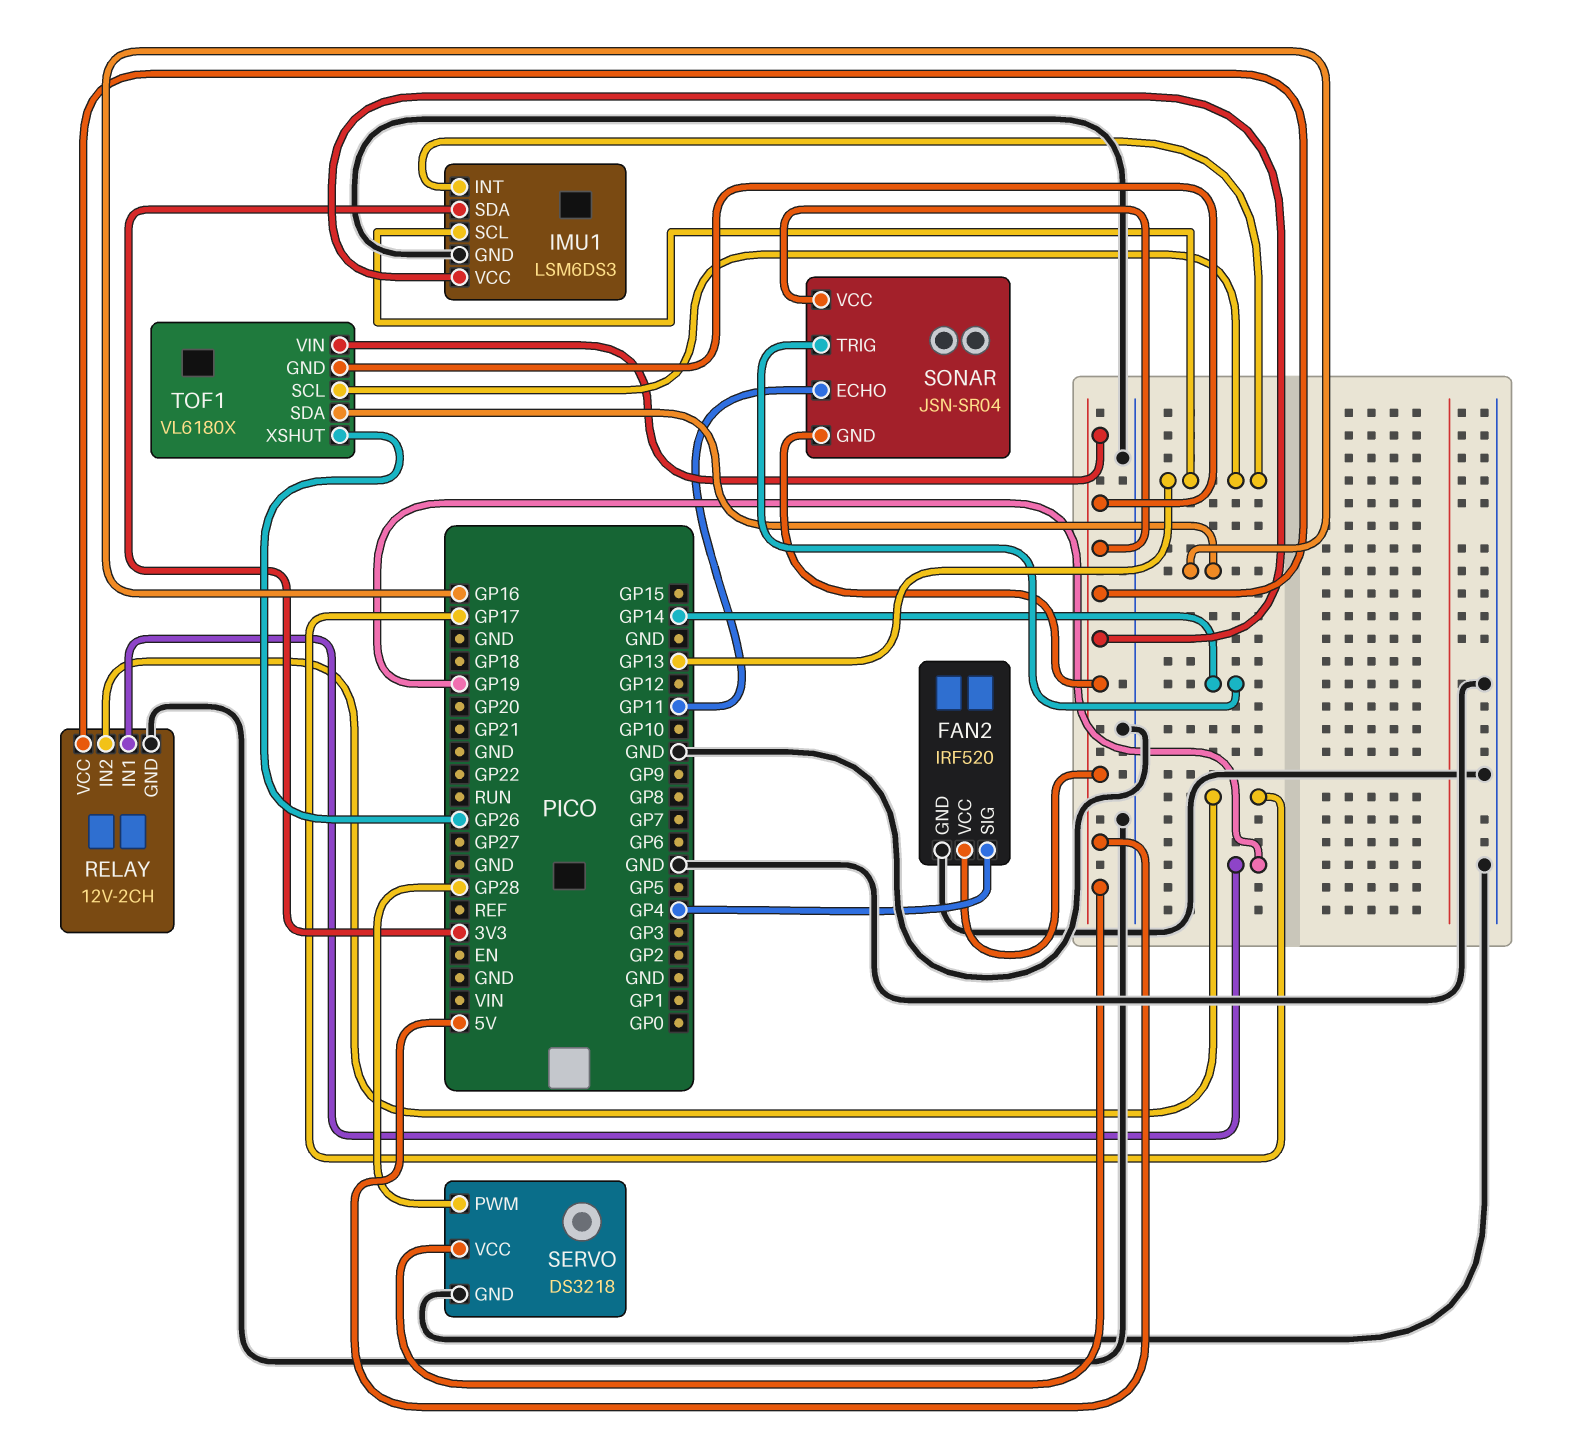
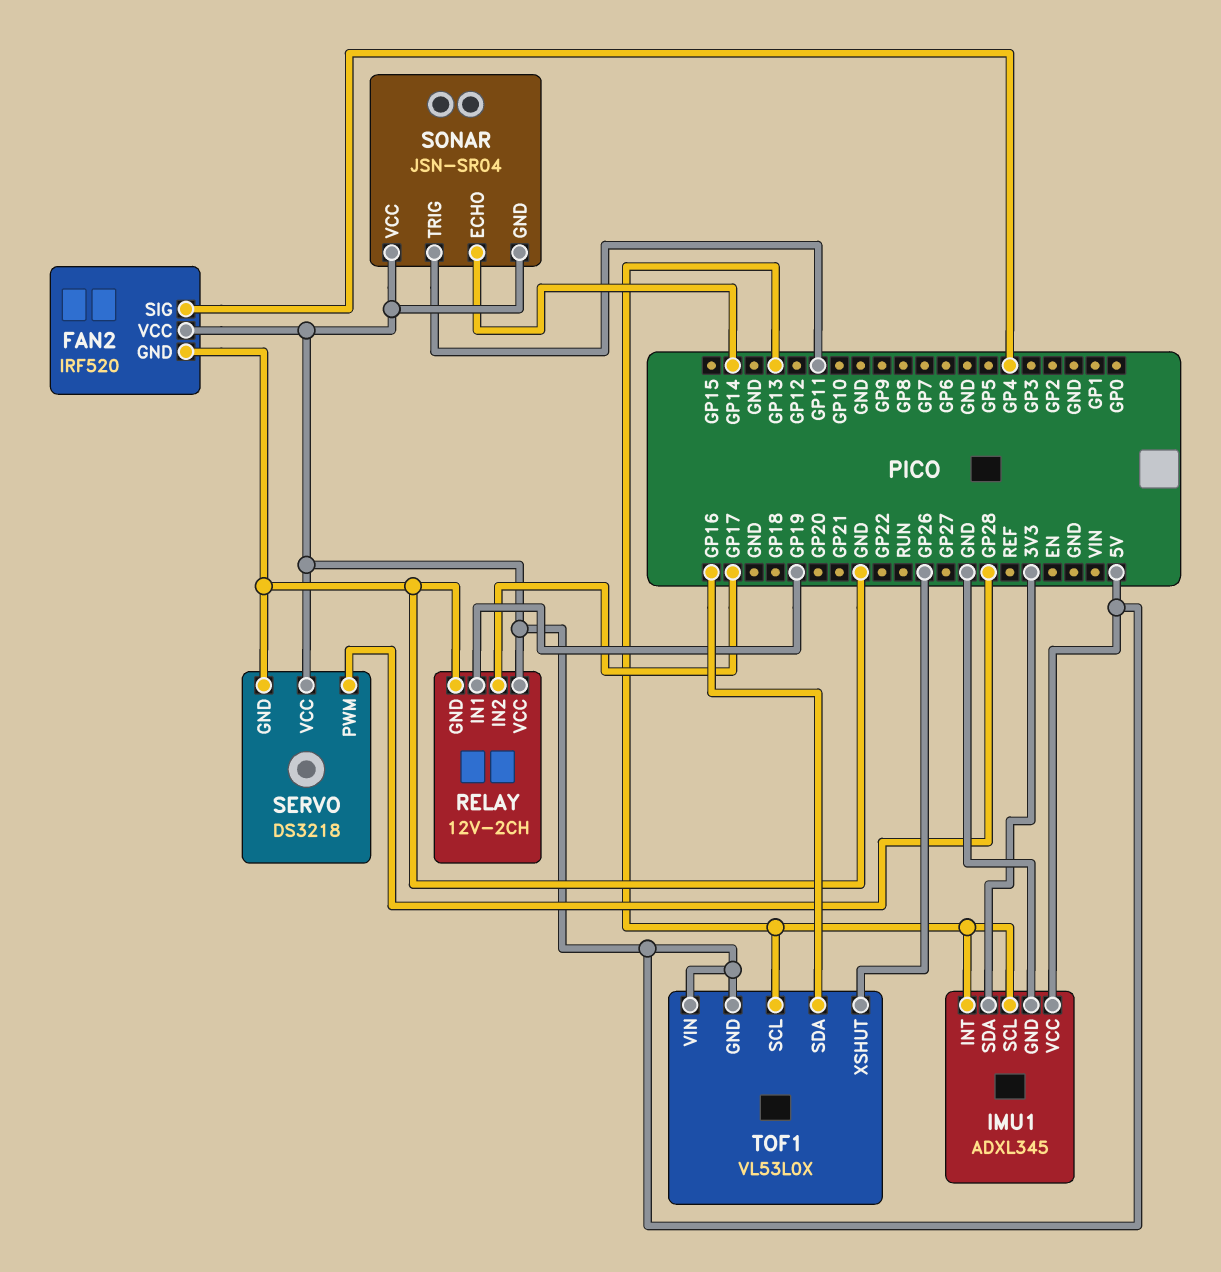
IMU1: LSM6DS3 -> ADXL345
SONAR pin ECHO: GP11 -> GP14
SONAR pin TRIG: GP14 -> GP11
TOF1: VL6180X -> VL53L0X

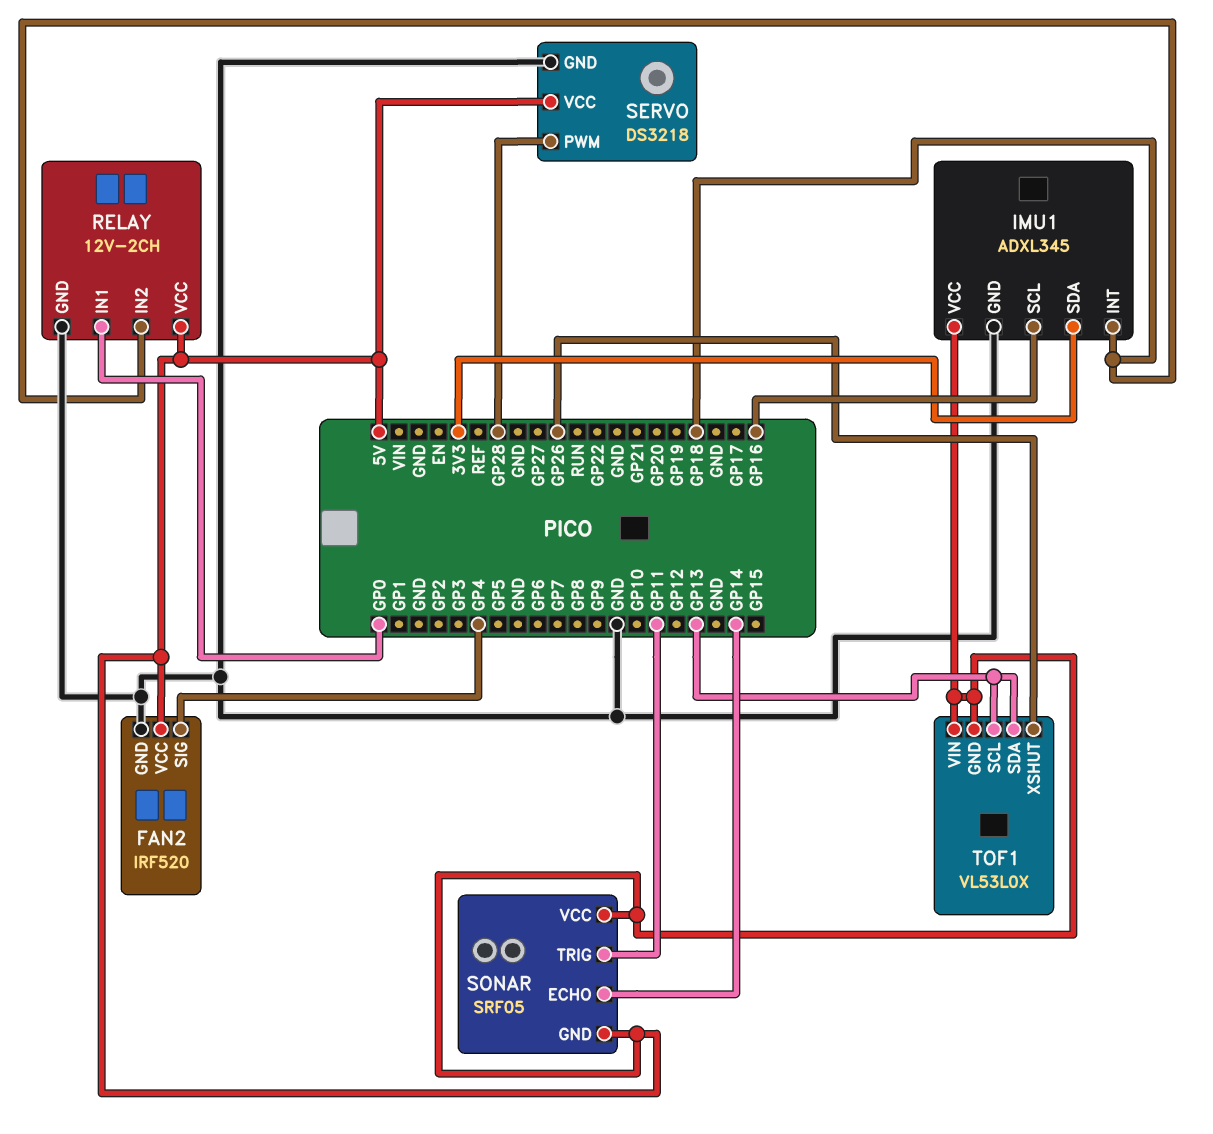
IMU1 pin INT: GP13 -> GP18
IMU1 pin SCL: GP13 -> GP16
RELAY pin IN1: GP19 -> GP0
RELAY pin IN2: GP17 -> GP18
SONAR: JSN-SR04 -> SRF05
TOF1 pin SDA: GP16 -> GP13

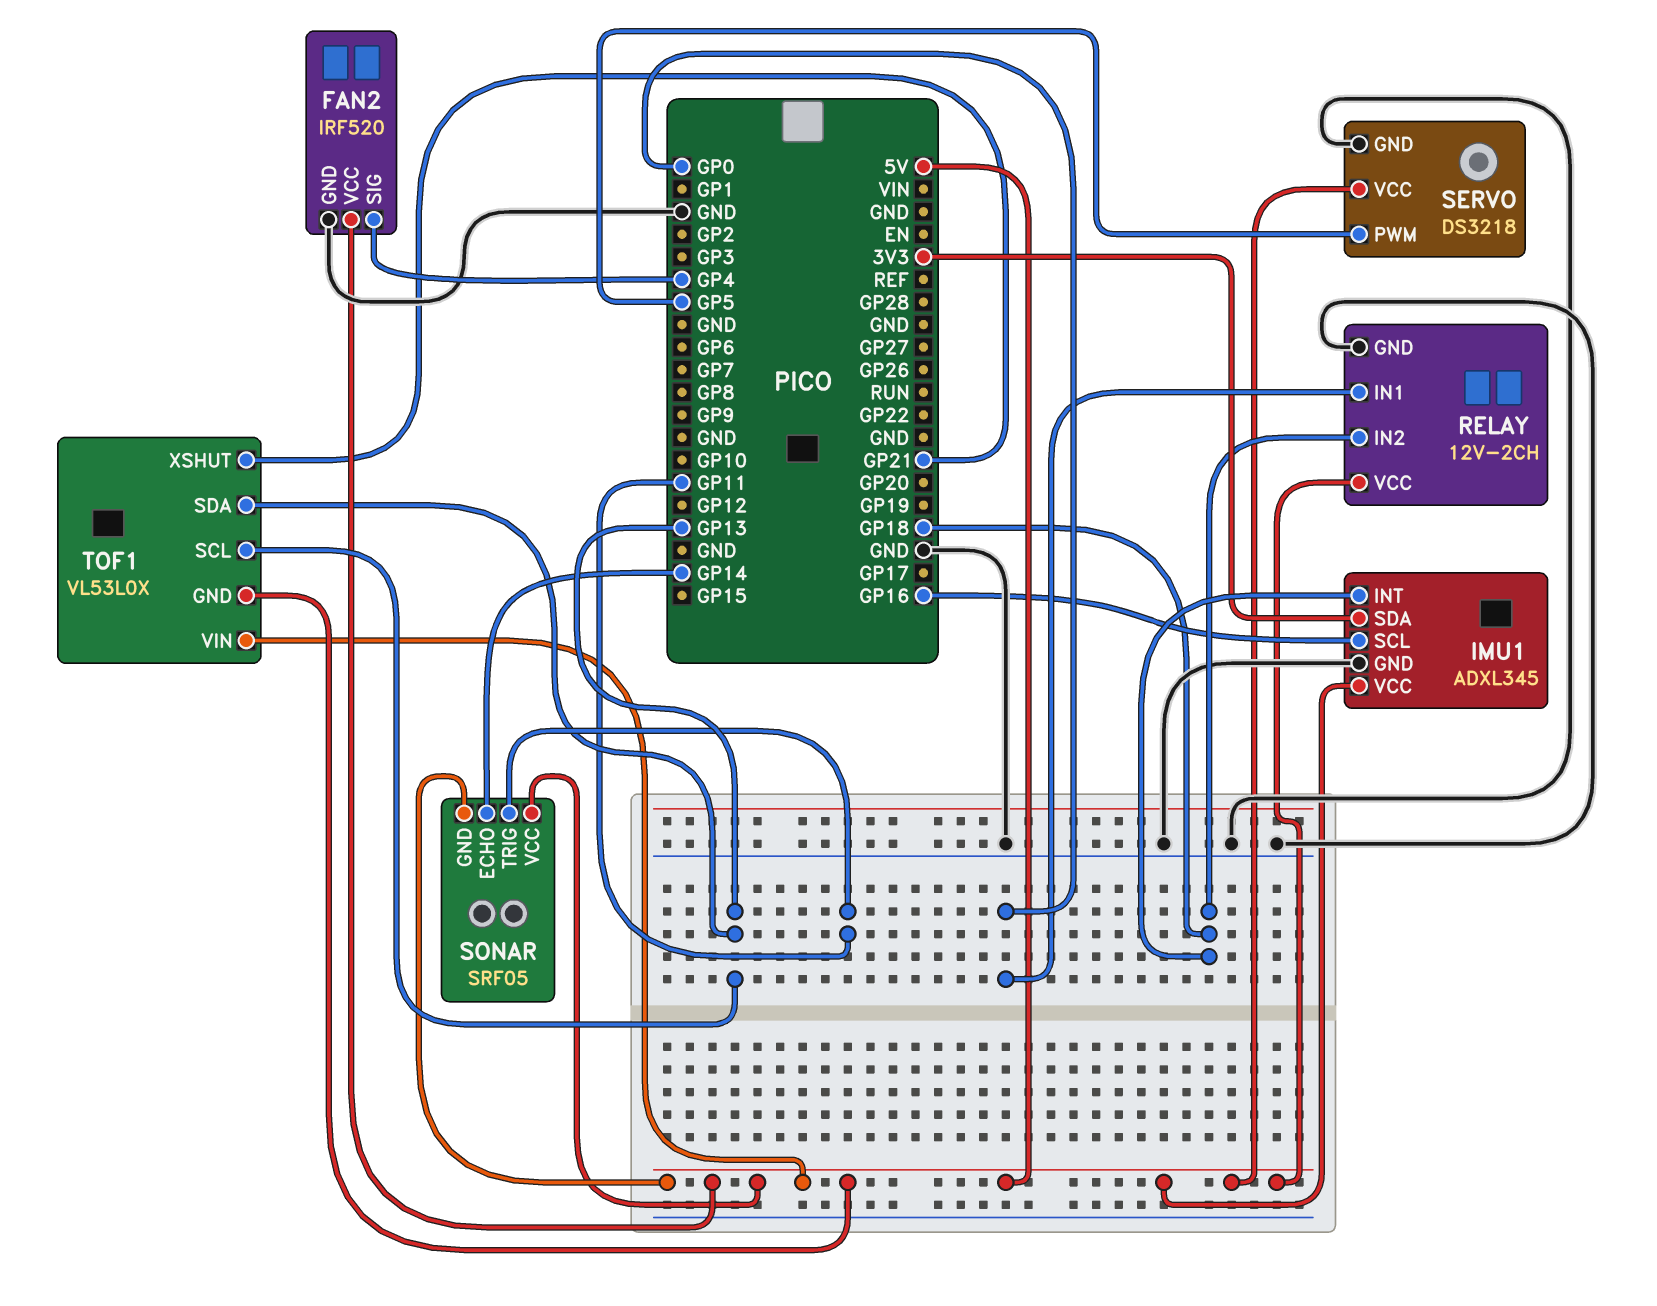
SERVO pin PWM: GP28 -> GP5
TOF1 pin XSHUT: GP26 -> GP21

